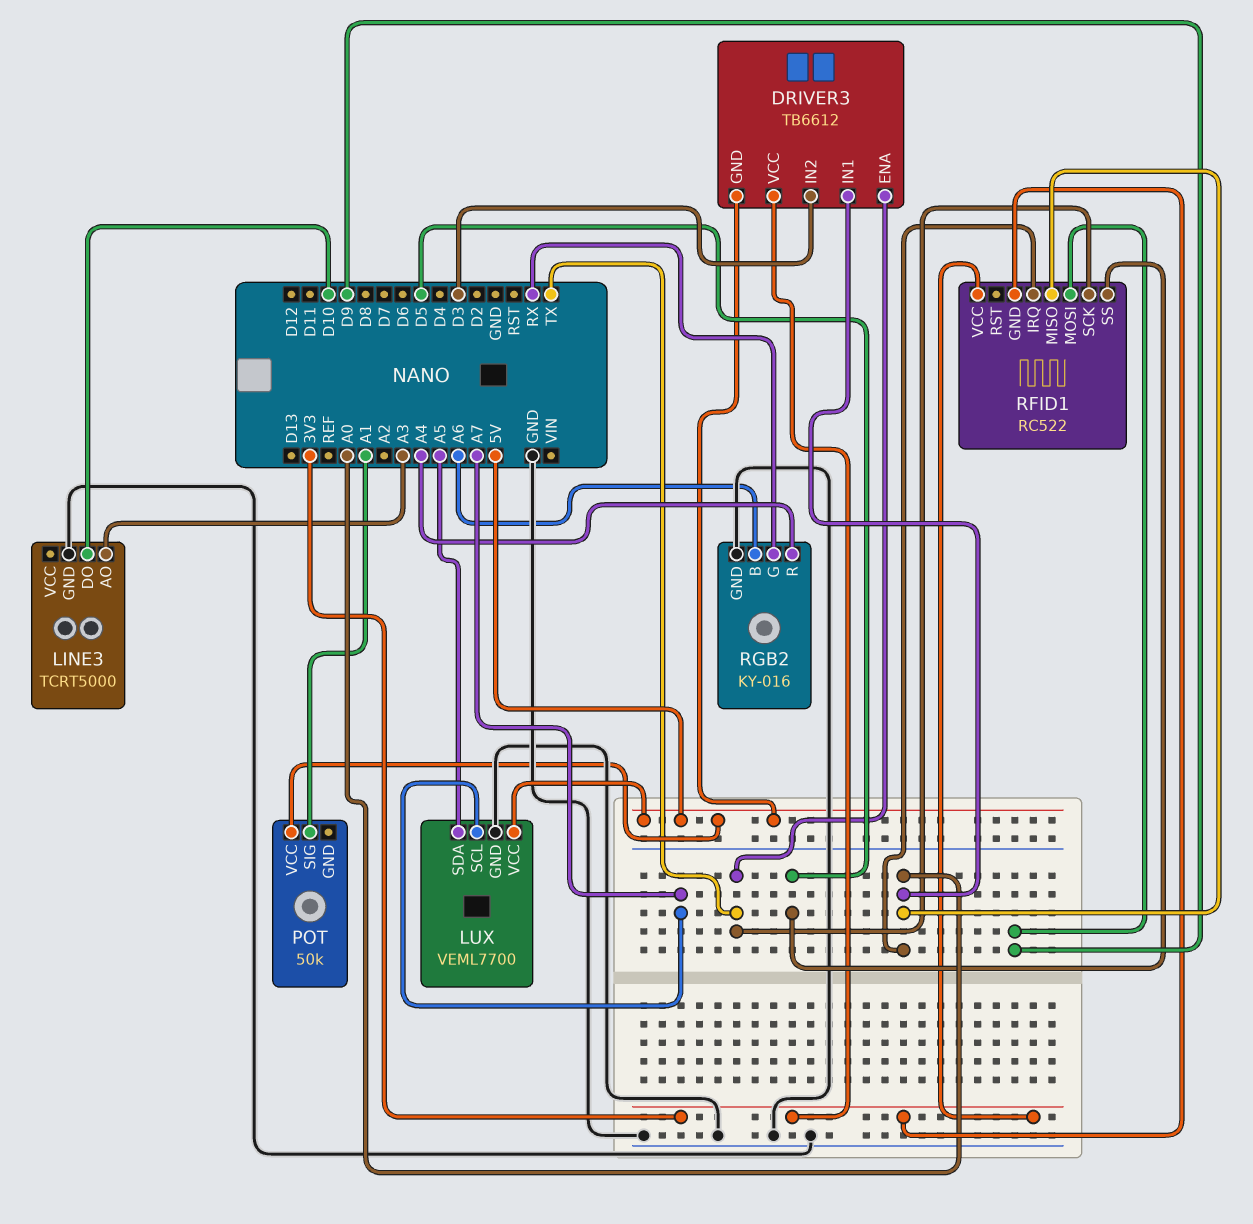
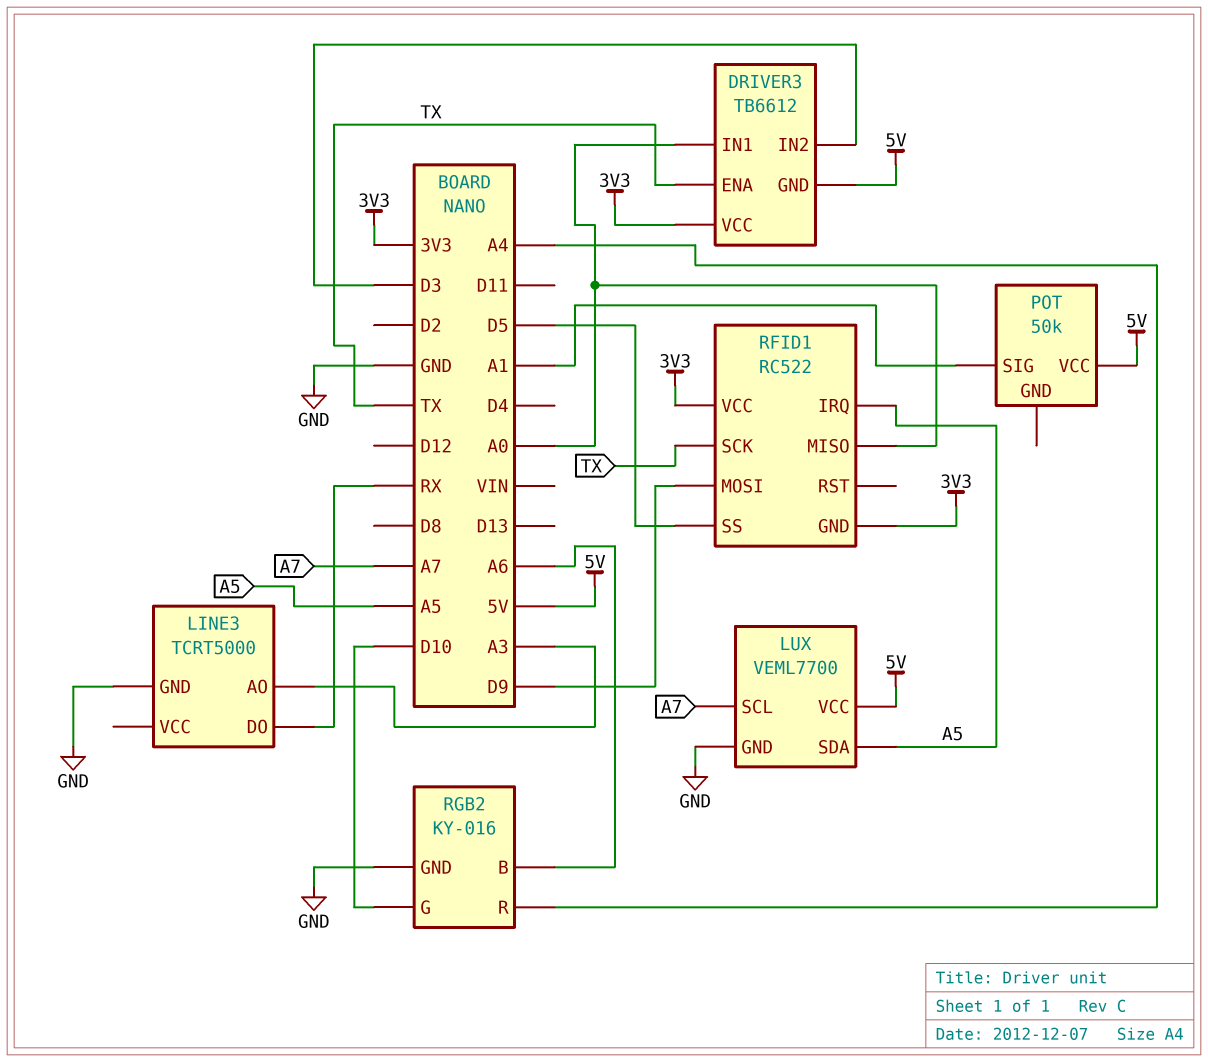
LINE3 pin DO: D10 -> RX
RFID1 pin IRQ: A0 -> A5
RGB2 pin G: RX -> D10

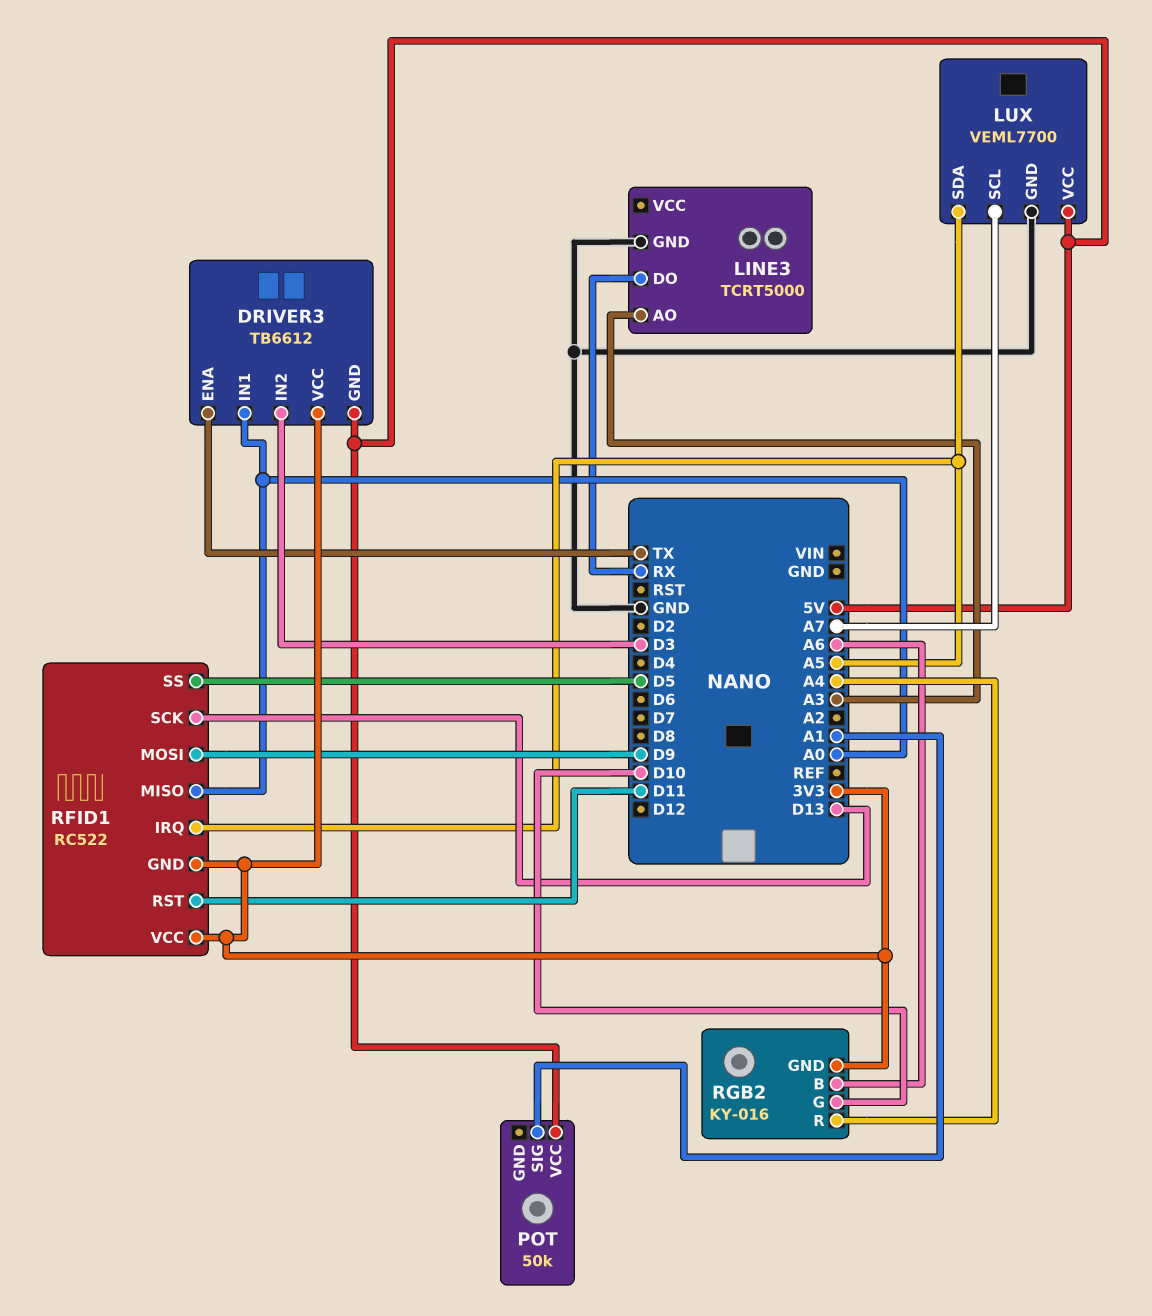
RFID1 pin RST: none -> D11
RFID1 pin SCK: TX -> D13
RGB2 pin GND: GND -> 3V3

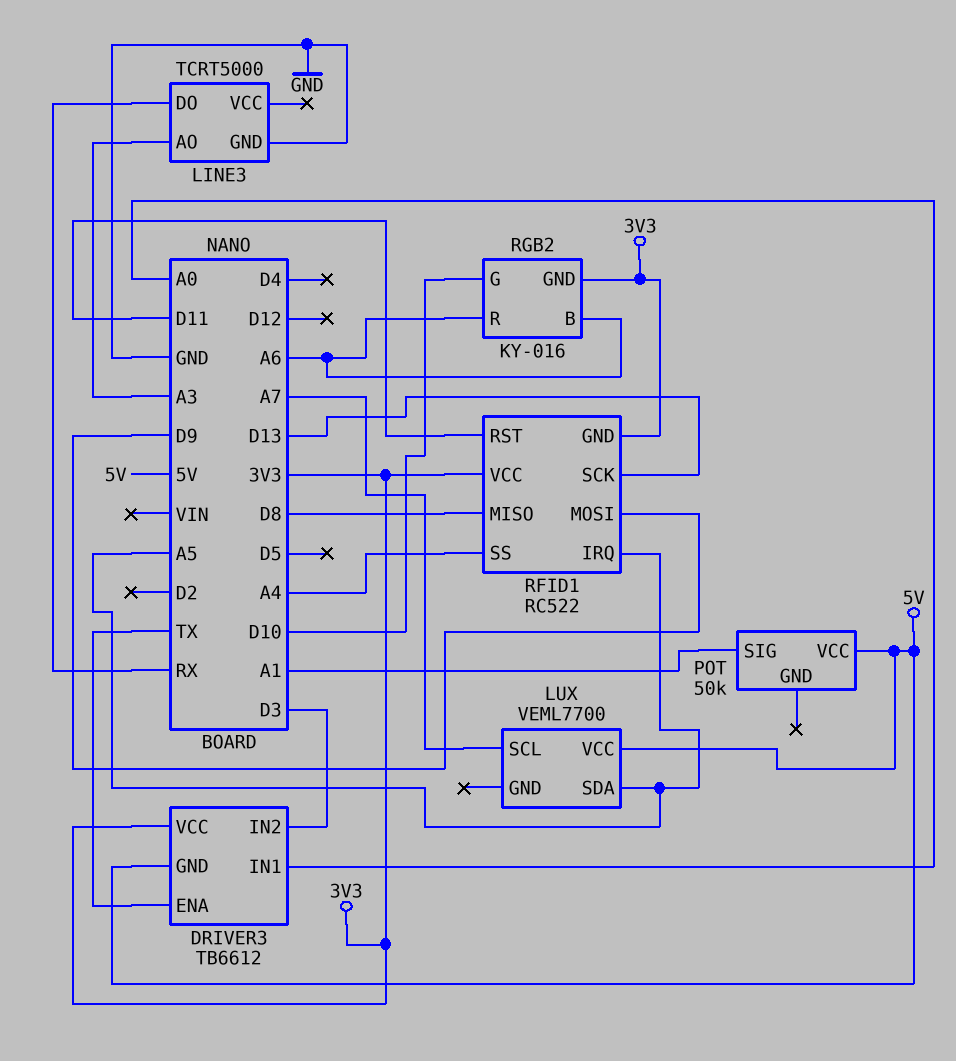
LUX pin GND: GND -> none
RFID1 pin MISO: A0 -> D8
RFID1 pin SS: D5 -> A4
RGB2 pin R: A4 -> A6

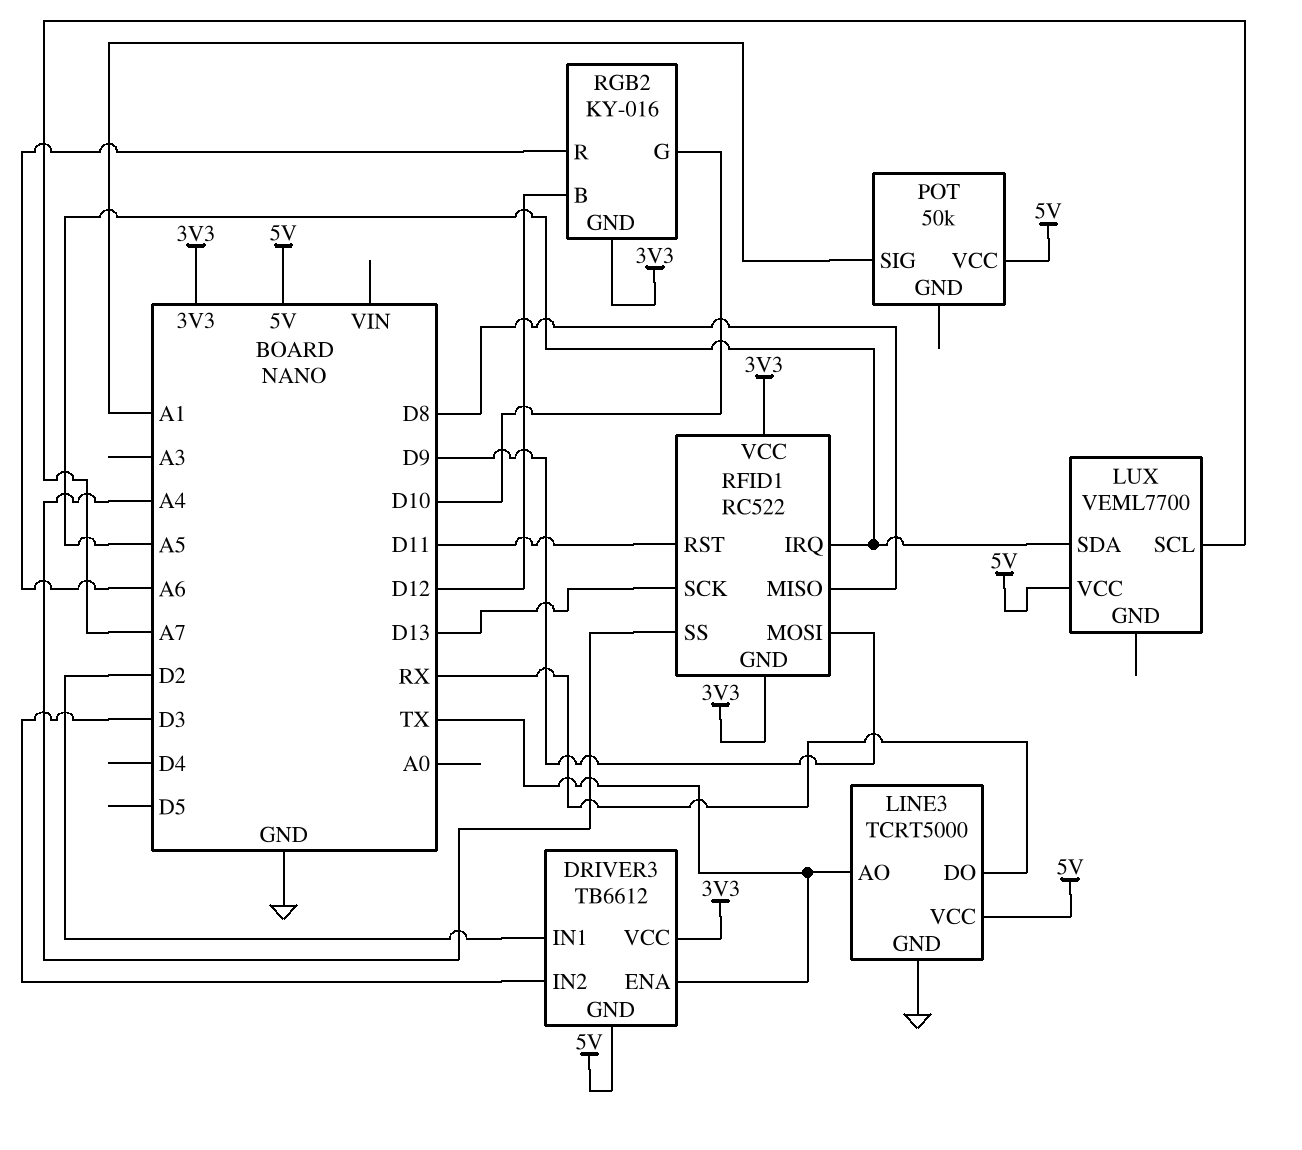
DRIVER3 pin IN1: A0 -> D2
LINE3 pin AO: A3 -> TX
LINE3 pin VCC: none -> 5V
RGB2 pin B: A6 -> D12

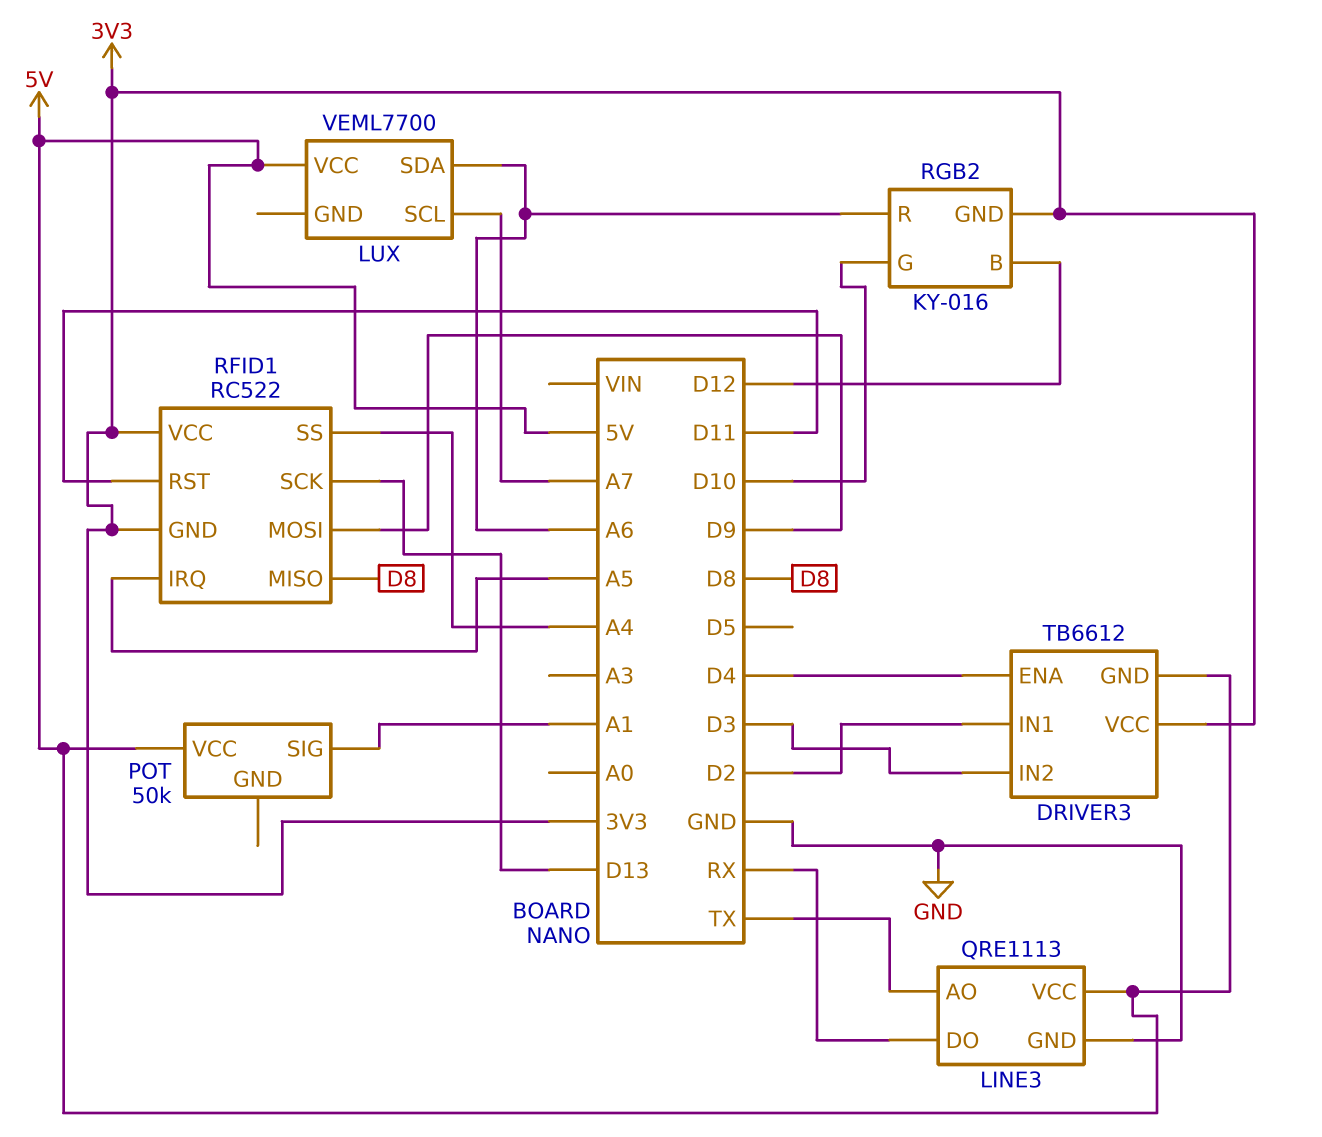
DRIVER3 pin ENA: TX -> D4
LINE3: TCRT5000 -> QRE1113
LUX pin SDA: A5 -> A6

